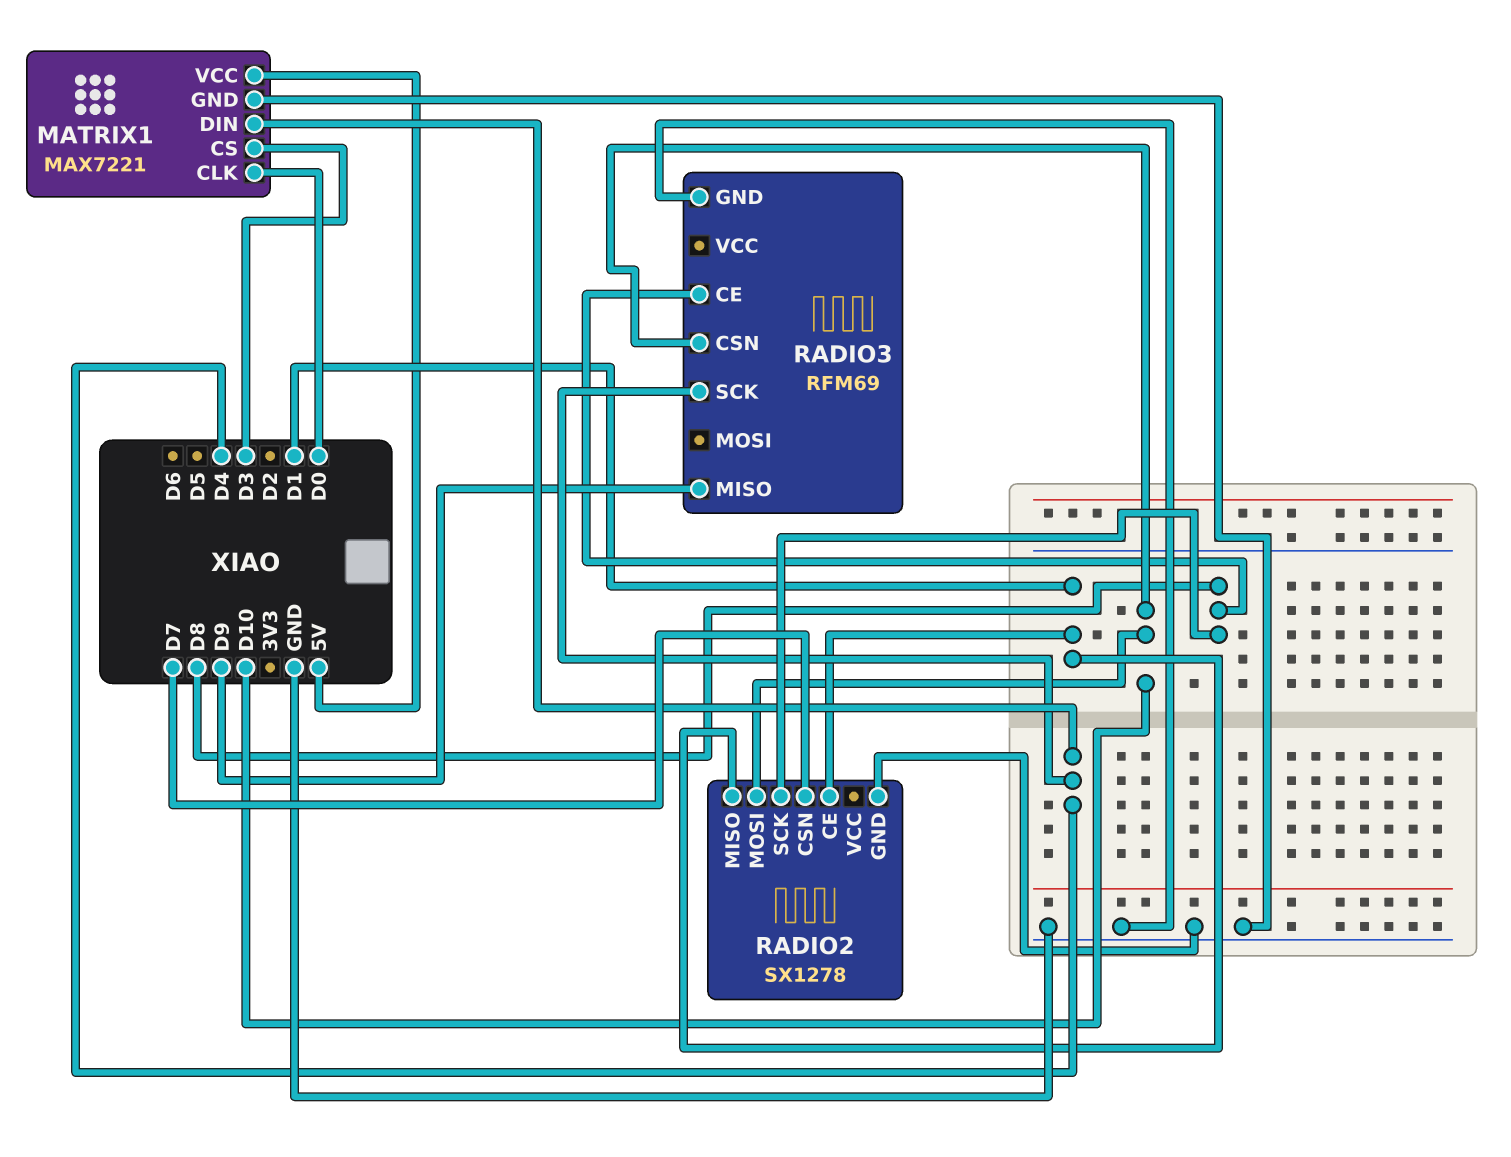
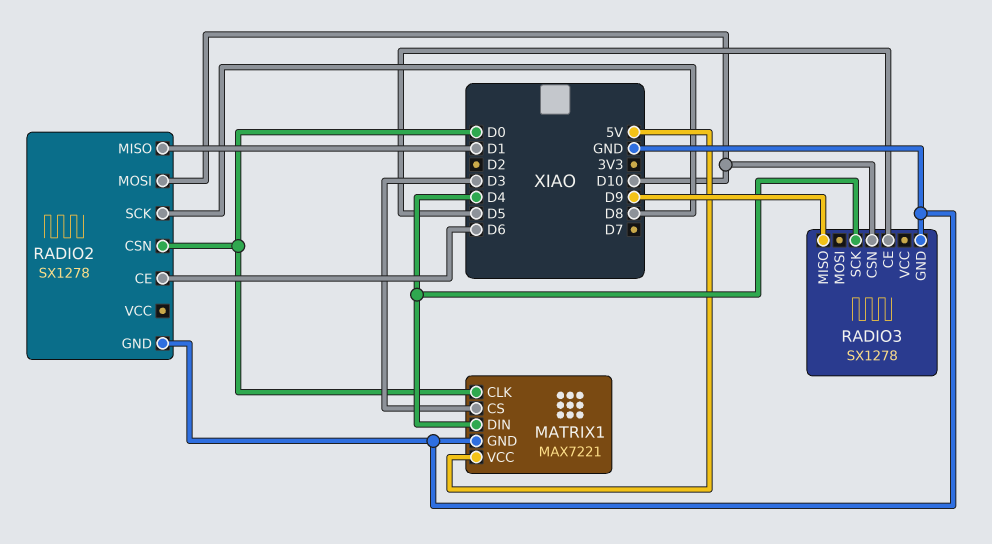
RADIO2 pin CE: D1 -> D6
RADIO2 pin CSN: D7 -> D0
RADIO3: RFM69 -> SX1278
RADIO3 pin CE: D8 -> D5

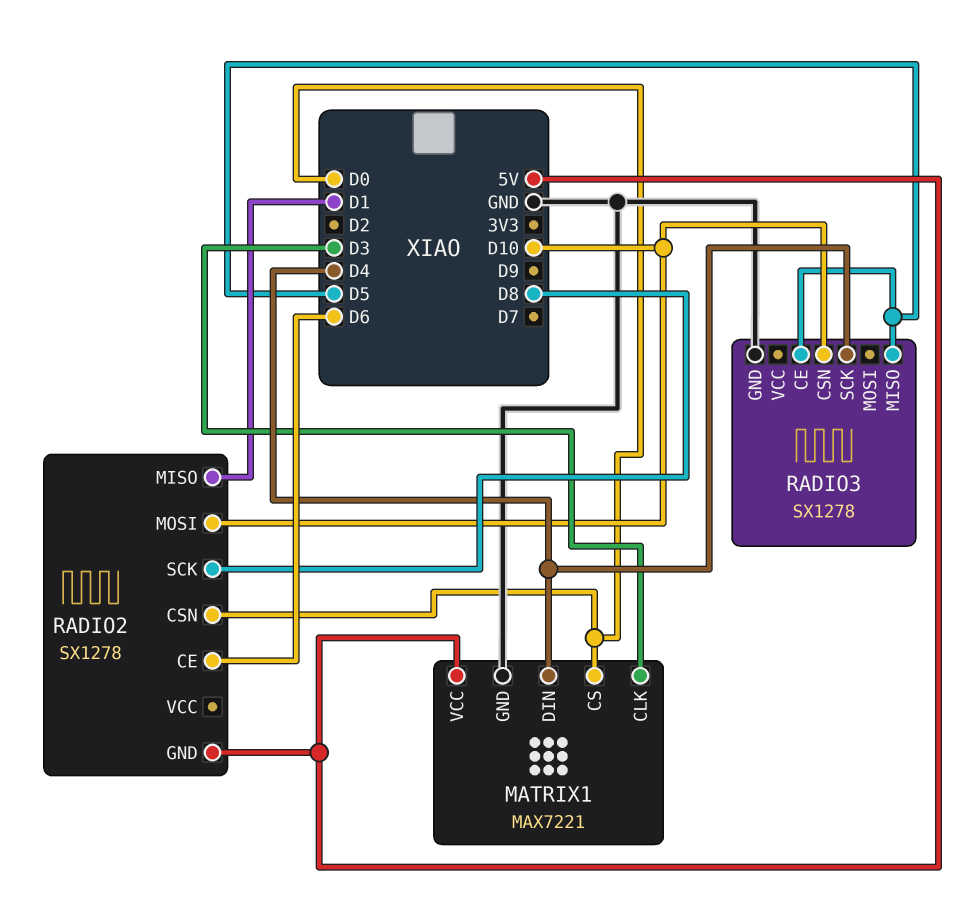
MATRIX1 pin CLK: D0 -> D3
MATRIX1 pin CS: D3 -> D0
RADIO2 pin GND: GND -> 5V
RADIO3 pin MISO: D9 -> D5

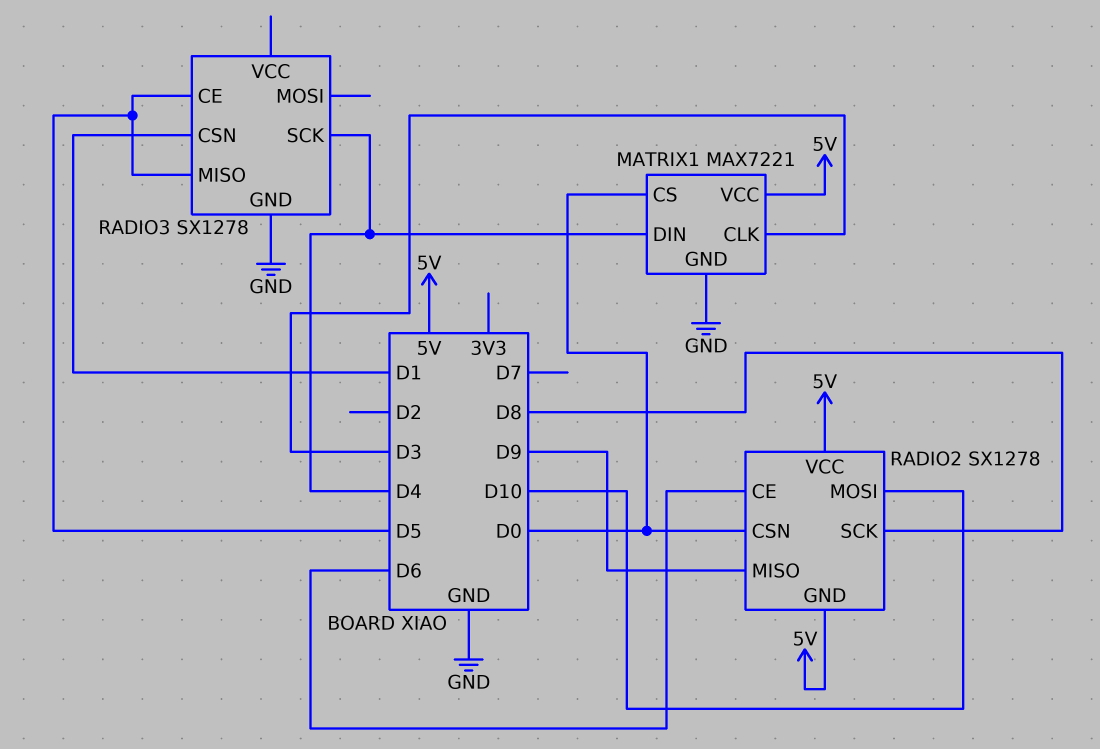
RADIO2 pin MISO: D1 -> D9
RADIO2 pin VCC: none -> 5V
RADIO3 pin CSN: D10 -> D1

